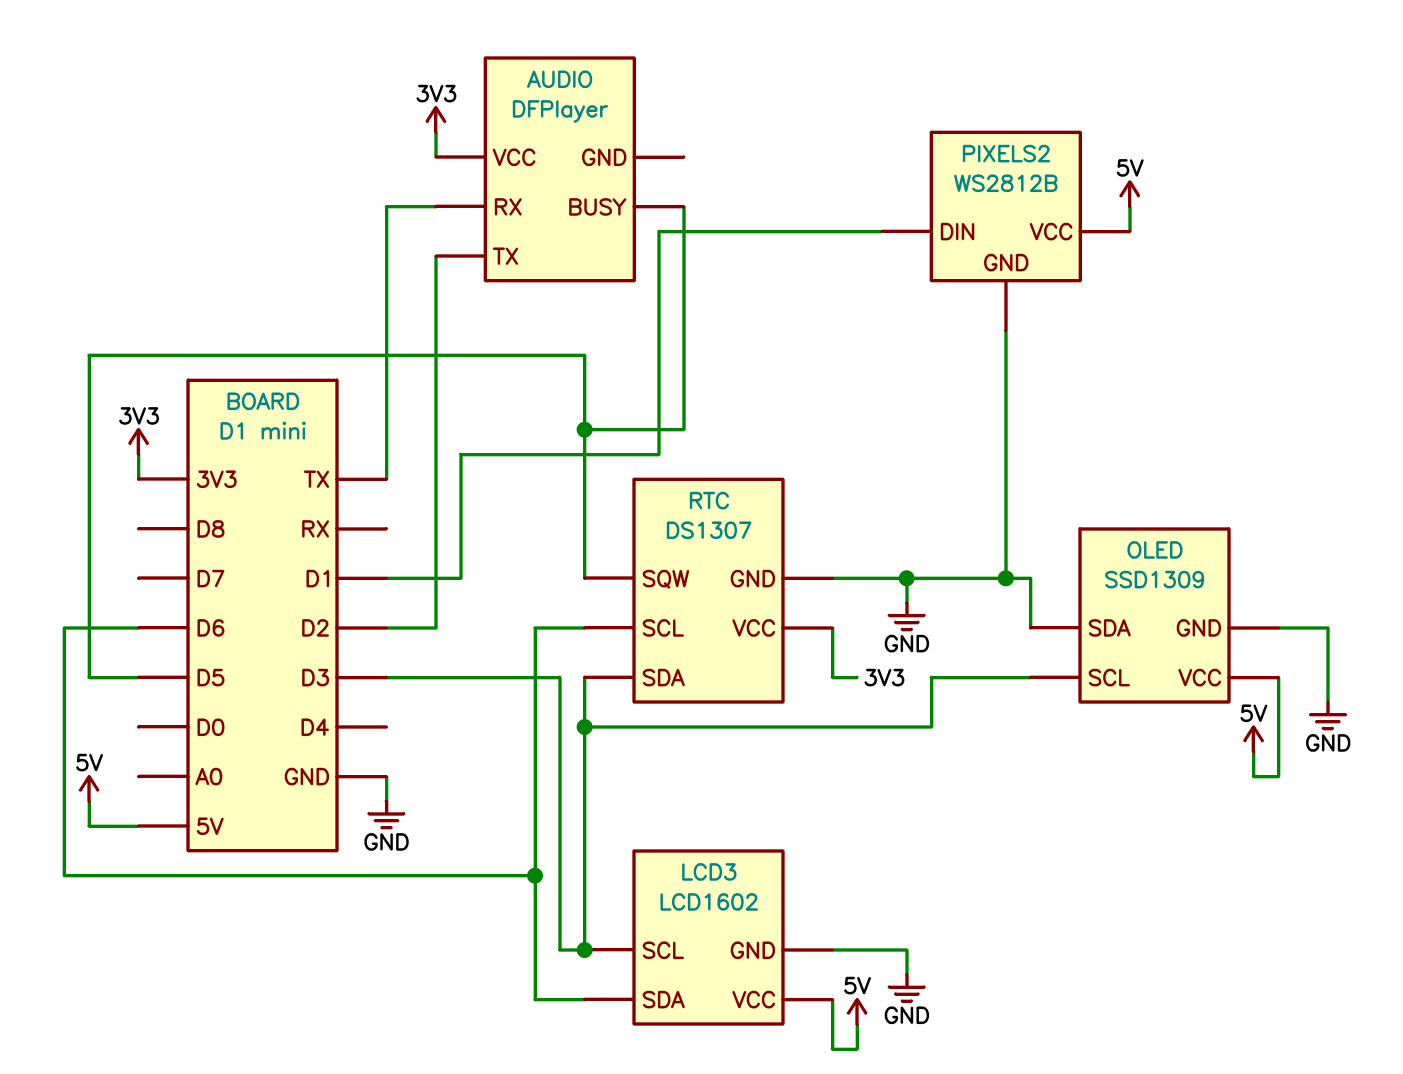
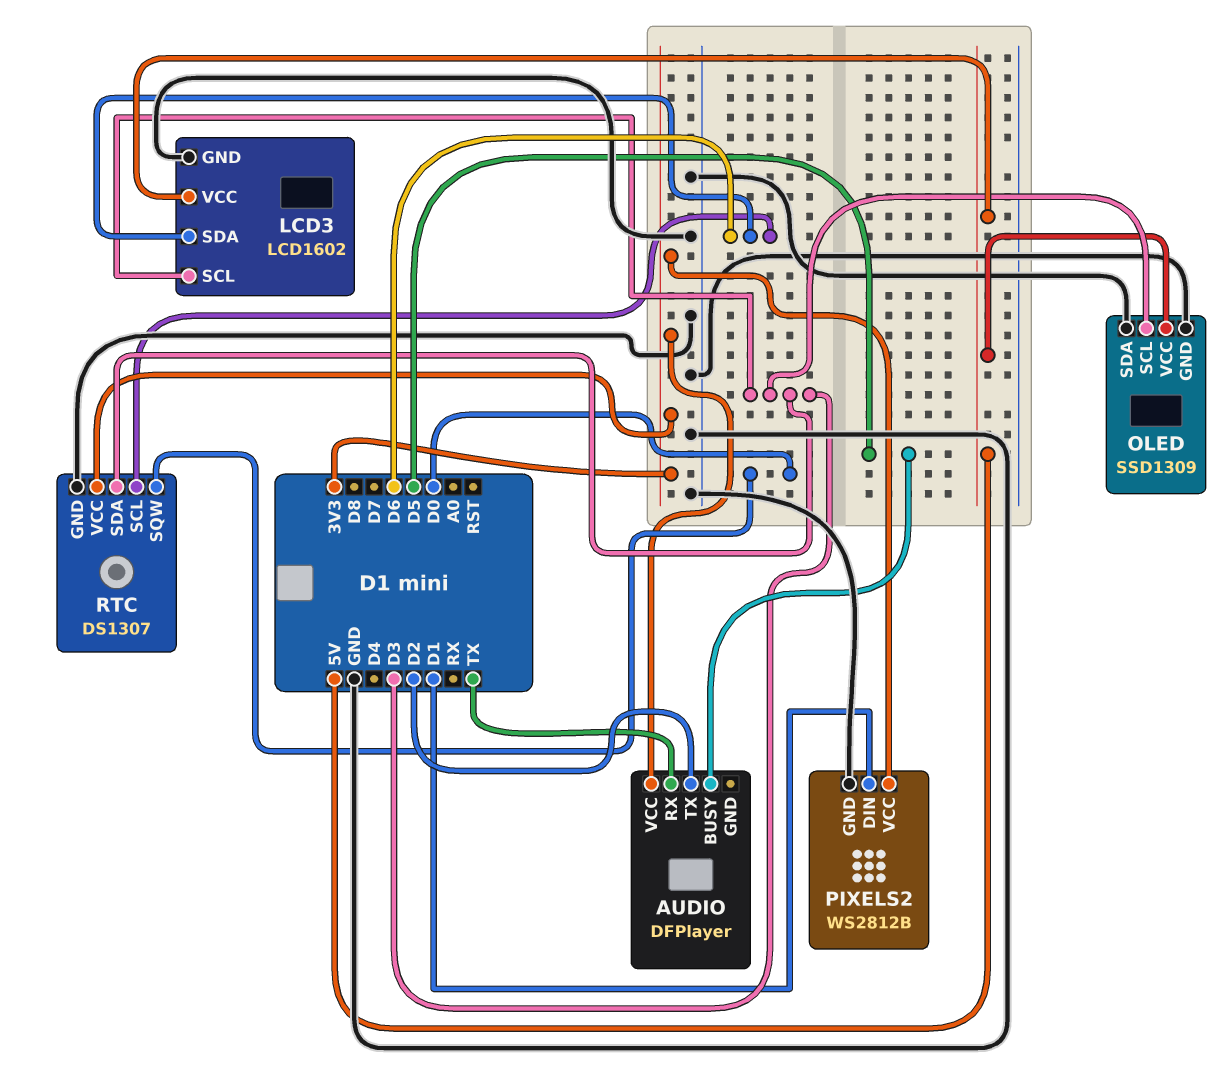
PIXELS2 pin VCC: 5V -> 3V3
RTC pin SQW: D5 -> D0

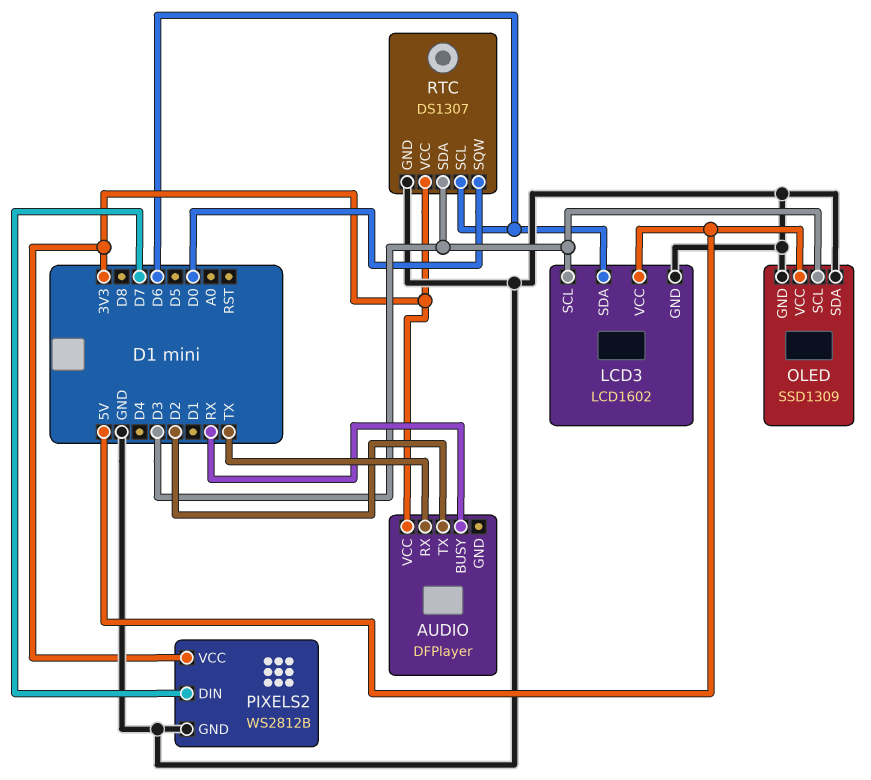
AUDIO pin BUSY: D5 -> RX
PIXELS2 pin DIN: D1 -> D7

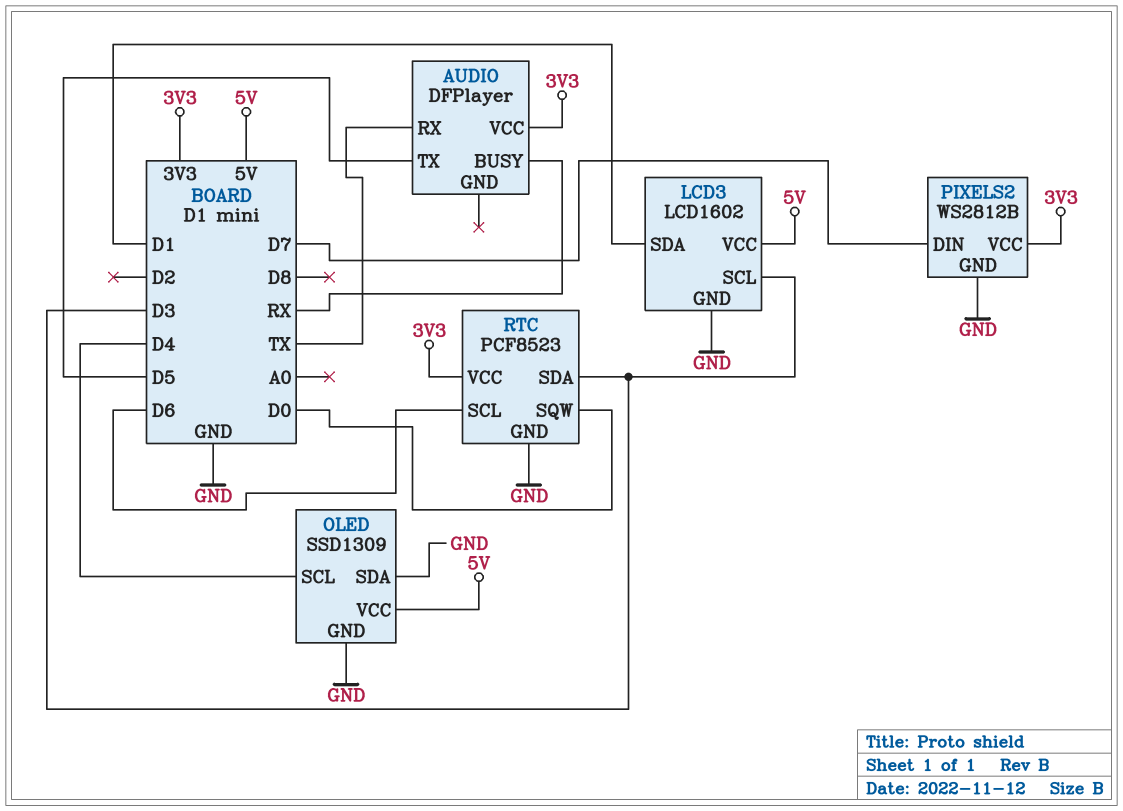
AUDIO pin TX: D2 -> D5
LCD3 pin SDA: D6 -> D1
OLED pin SCL: D3 -> D4
RTC: DS1307 -> PCF8523

